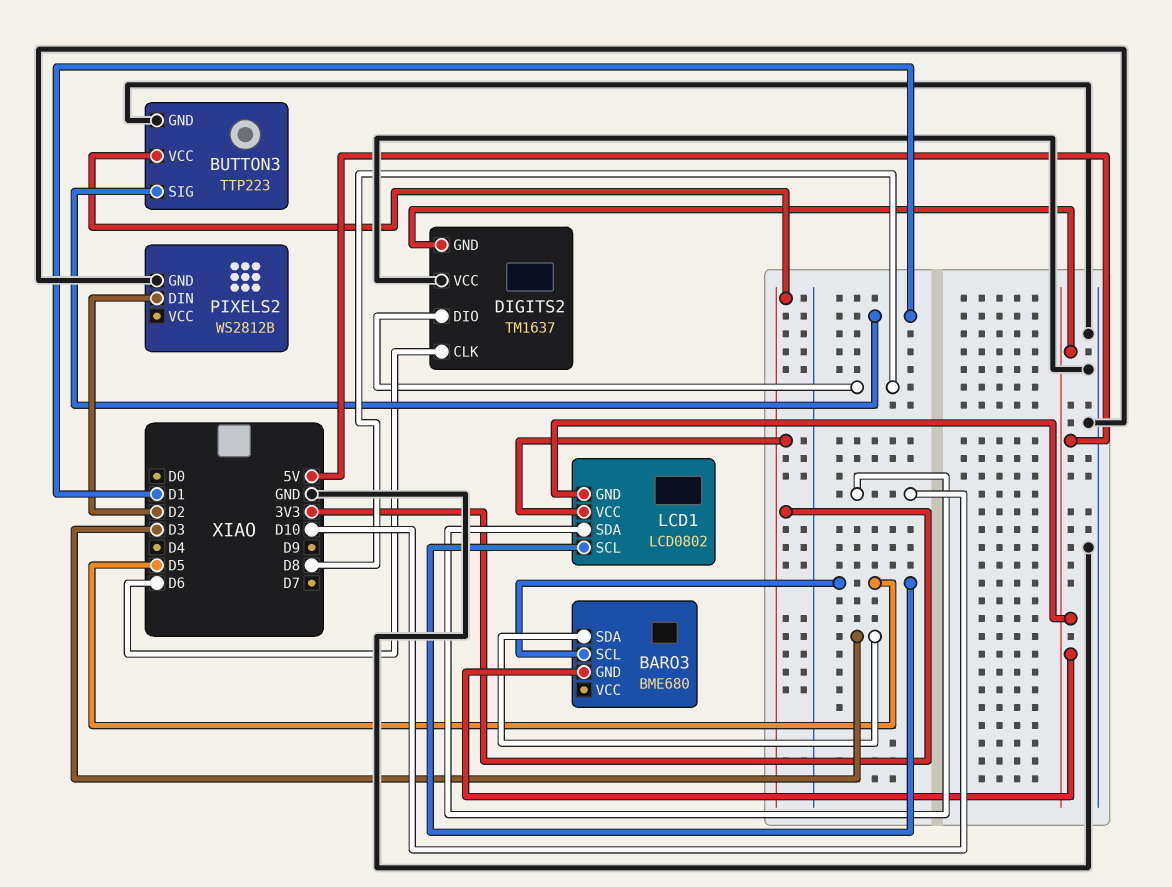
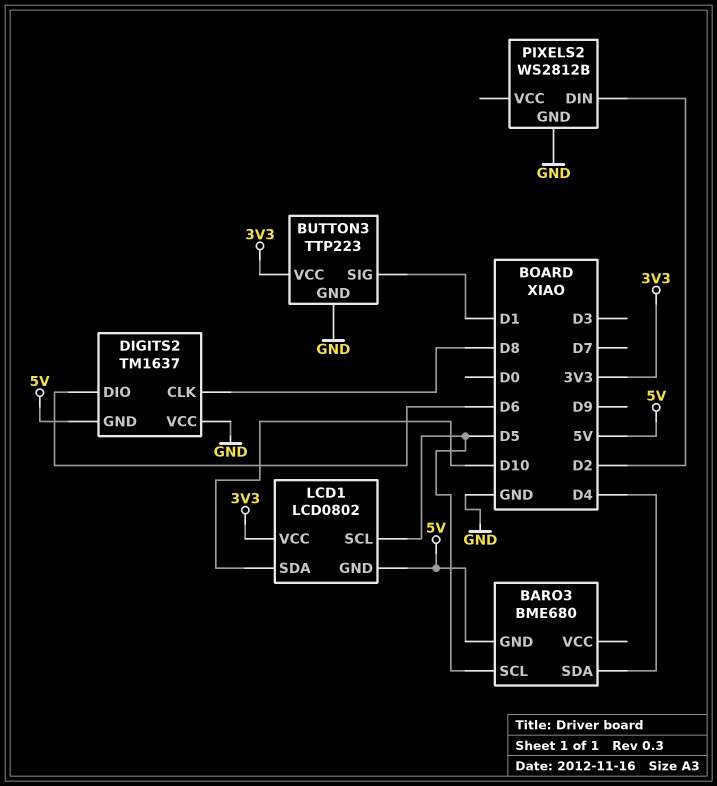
BARO3 pin SDA: D3 -> D4
DIGITS2 pin CLK: D6 -> D8
DIGITS2 pin DIO: D8 -> D6

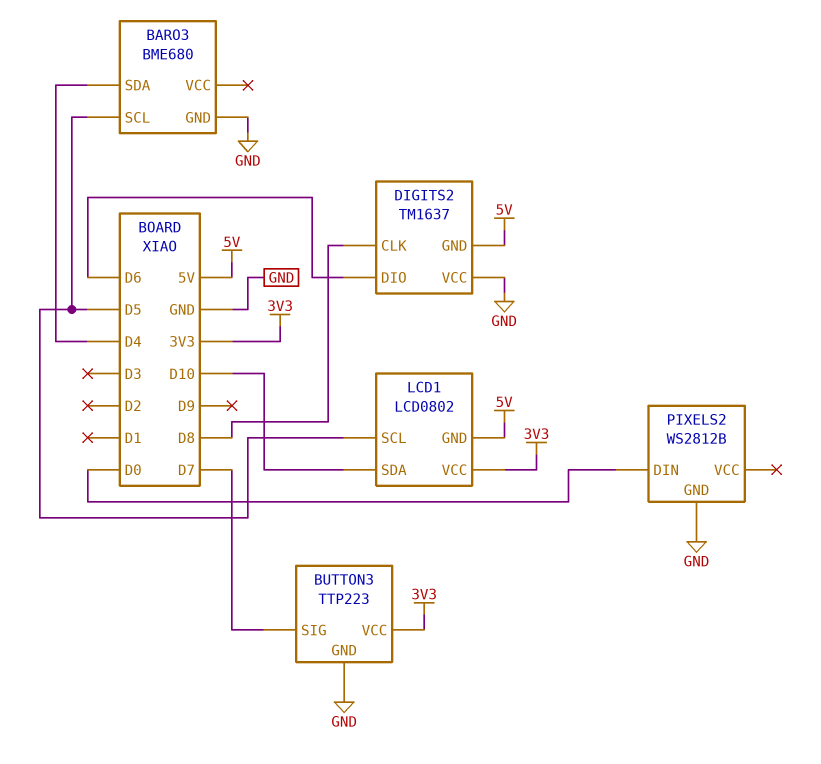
BARO3 pin GND: 5V -> GND
BUTTON3 pin SIG: D1 -> D7
PIXELS2 pin DIN: D2 -> D0

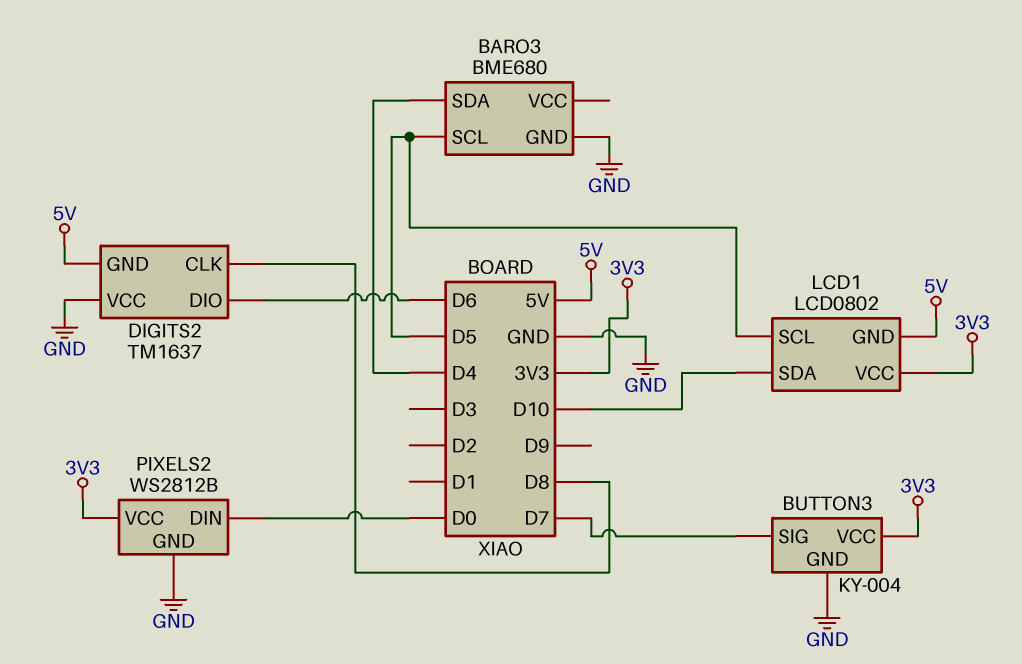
BUTTON3: TTP223 -> KY-004
PIXELS2 pin VCC: none -> 3V3

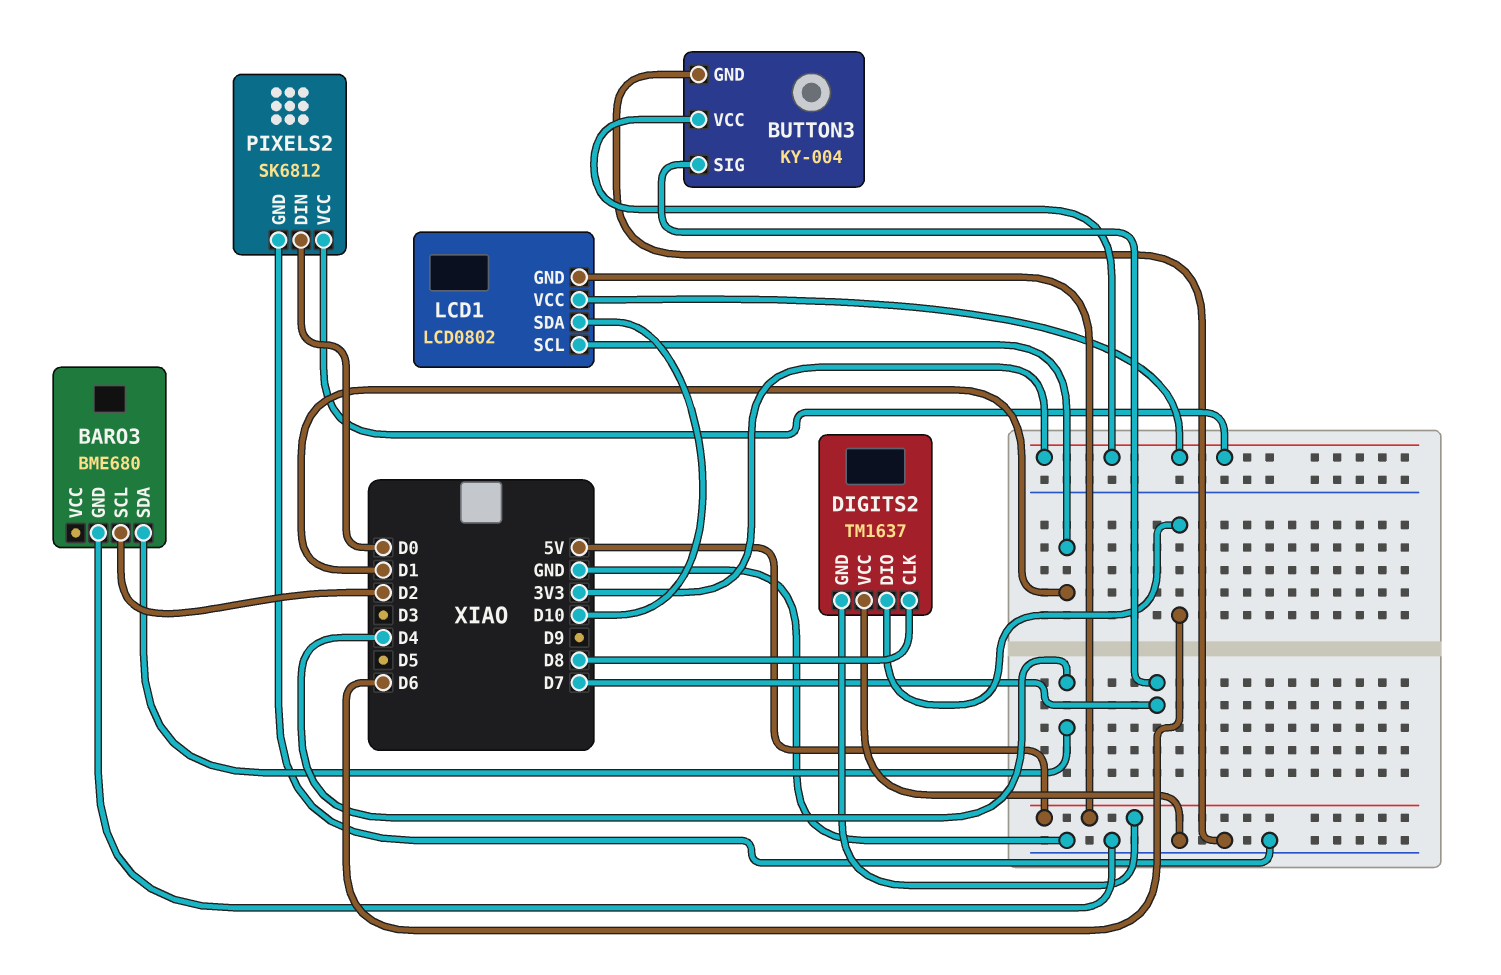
BARO3 pin SCL: D5 -> D2
LCD1 pin SCL: D5 -> D1
PIXELS2: WS2812B -> SK6812

